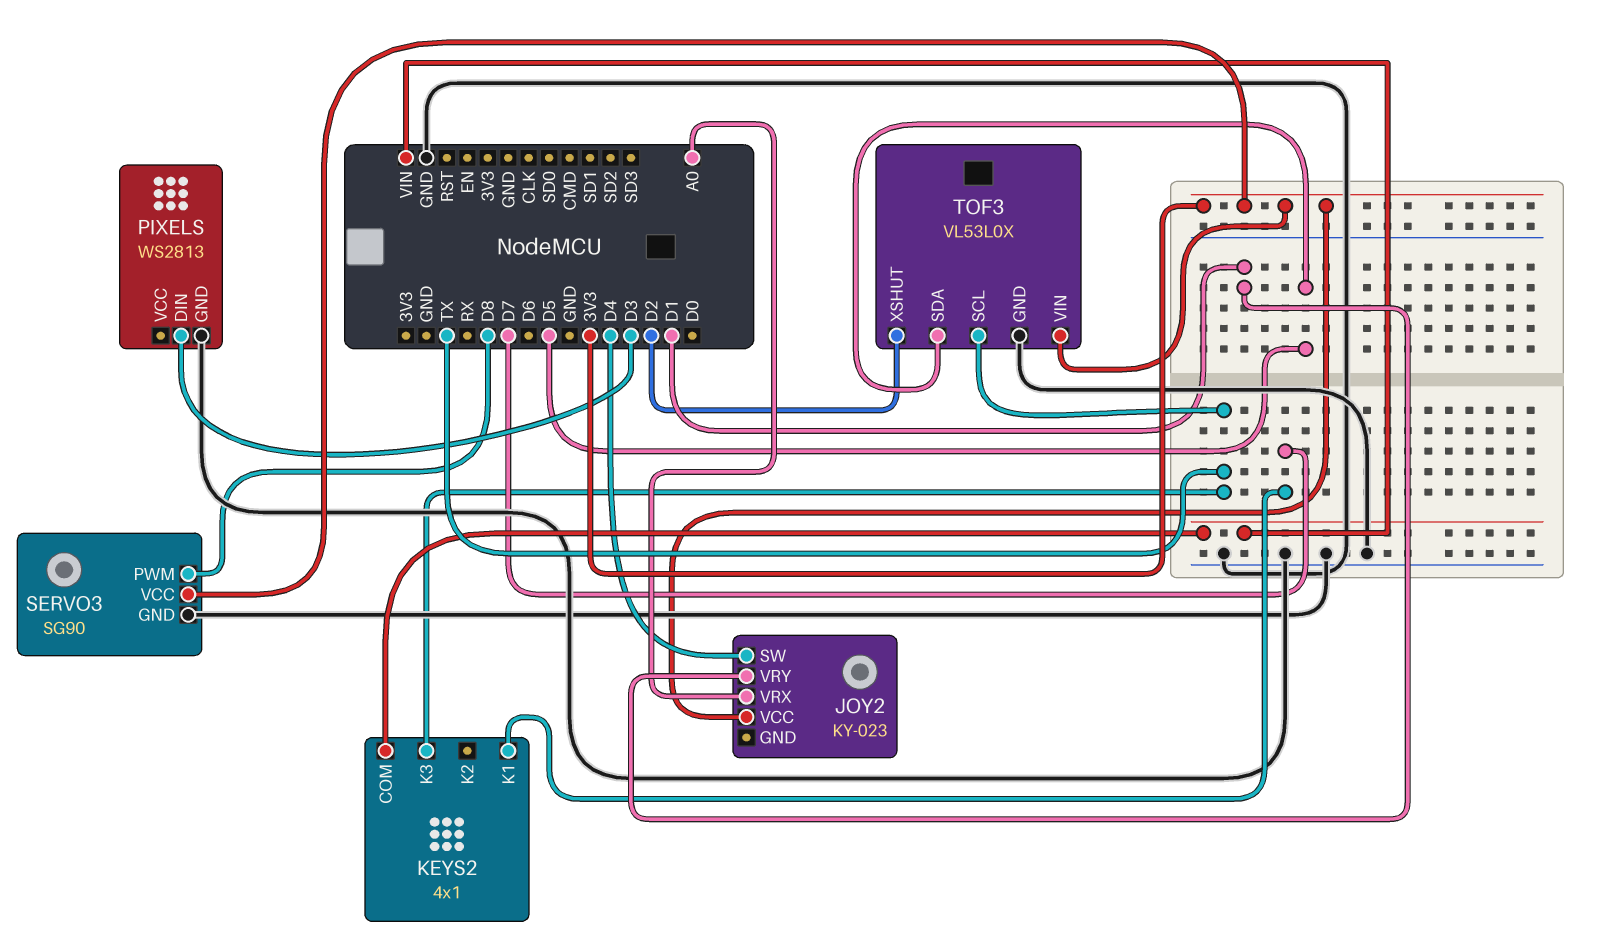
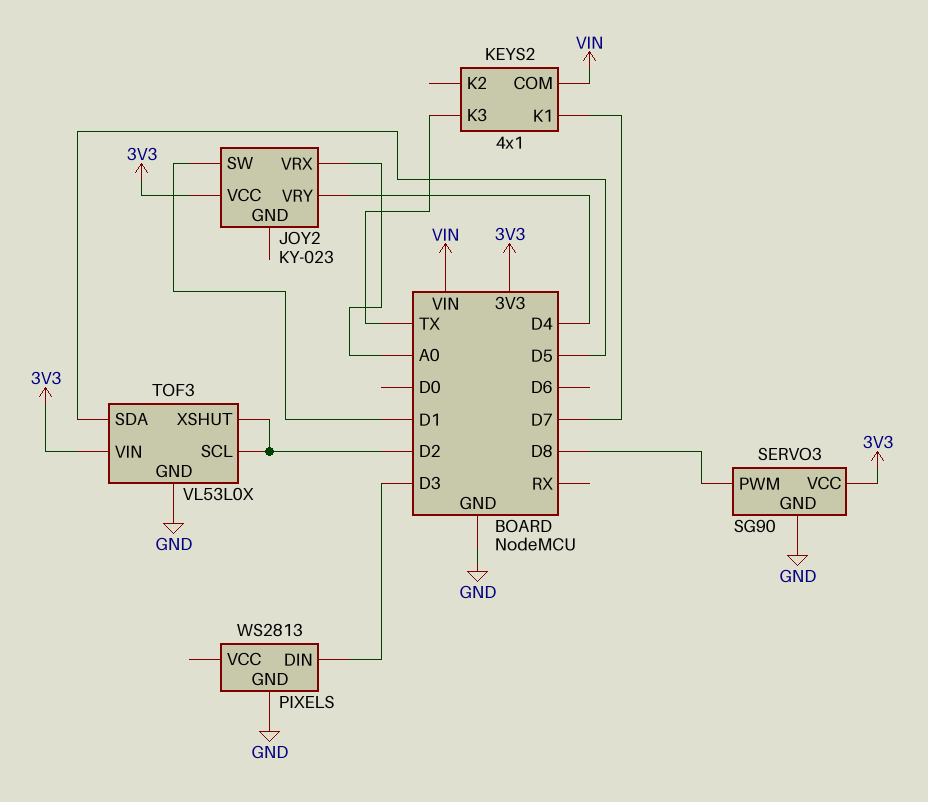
JOY2 pin SW: D4 -> D1
JOY2 pin VRY: D1 -> D4
TOF3 pin SCL: TX -> D2

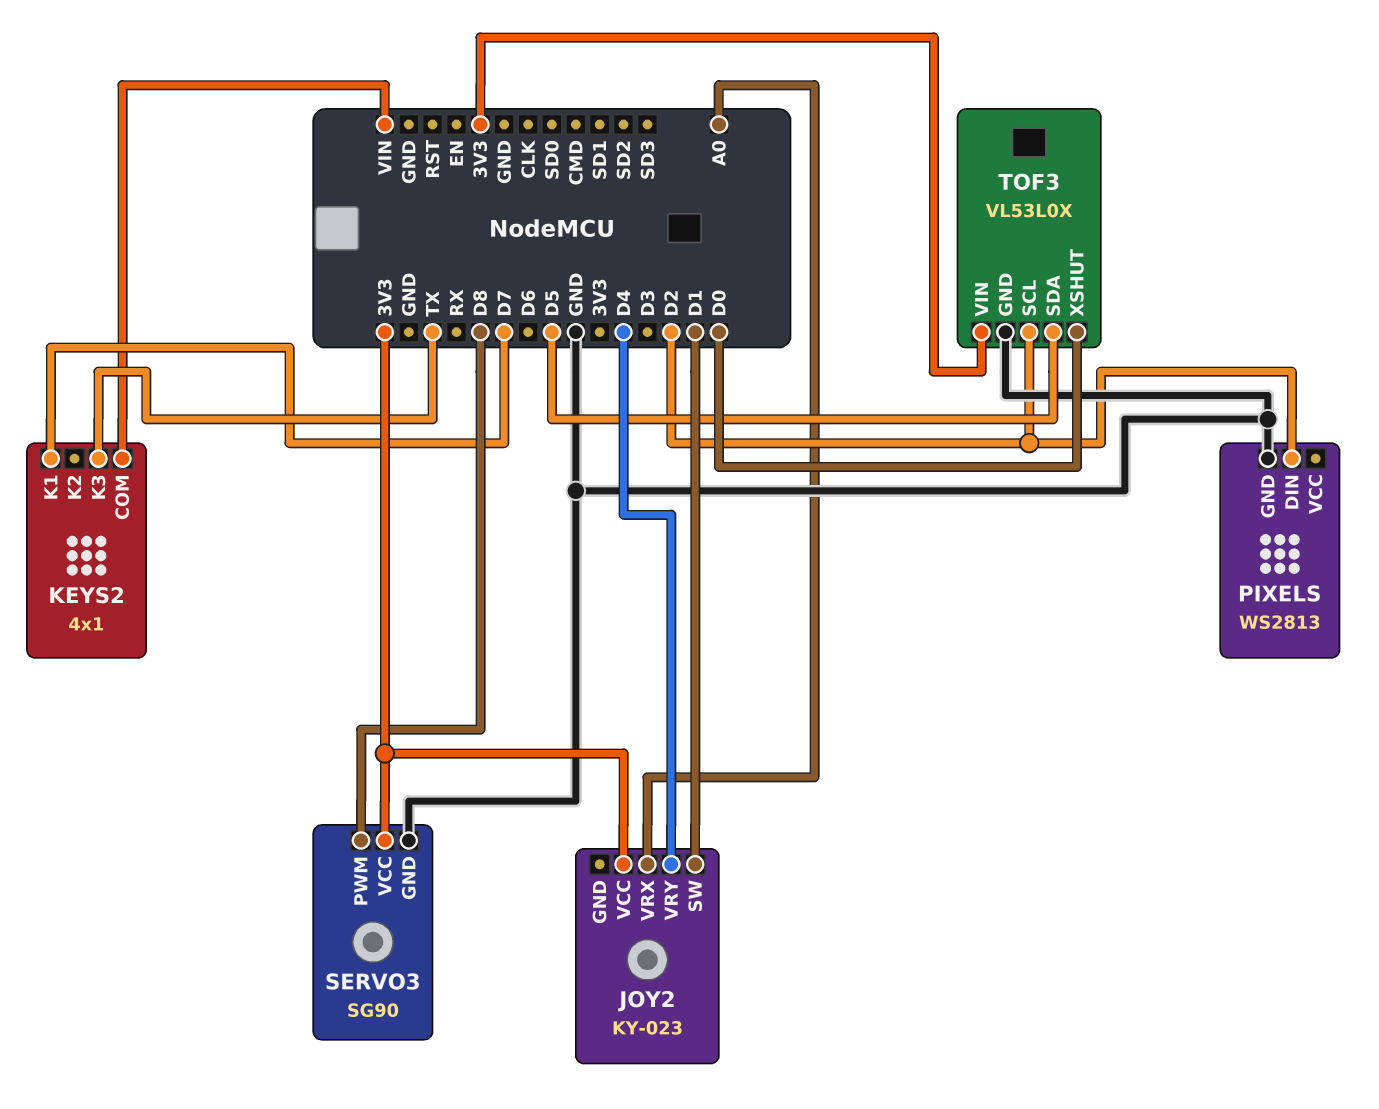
PIXELS pin DIN: D3 -> D2
TOF3 pin XSHUT: D2 -> D0

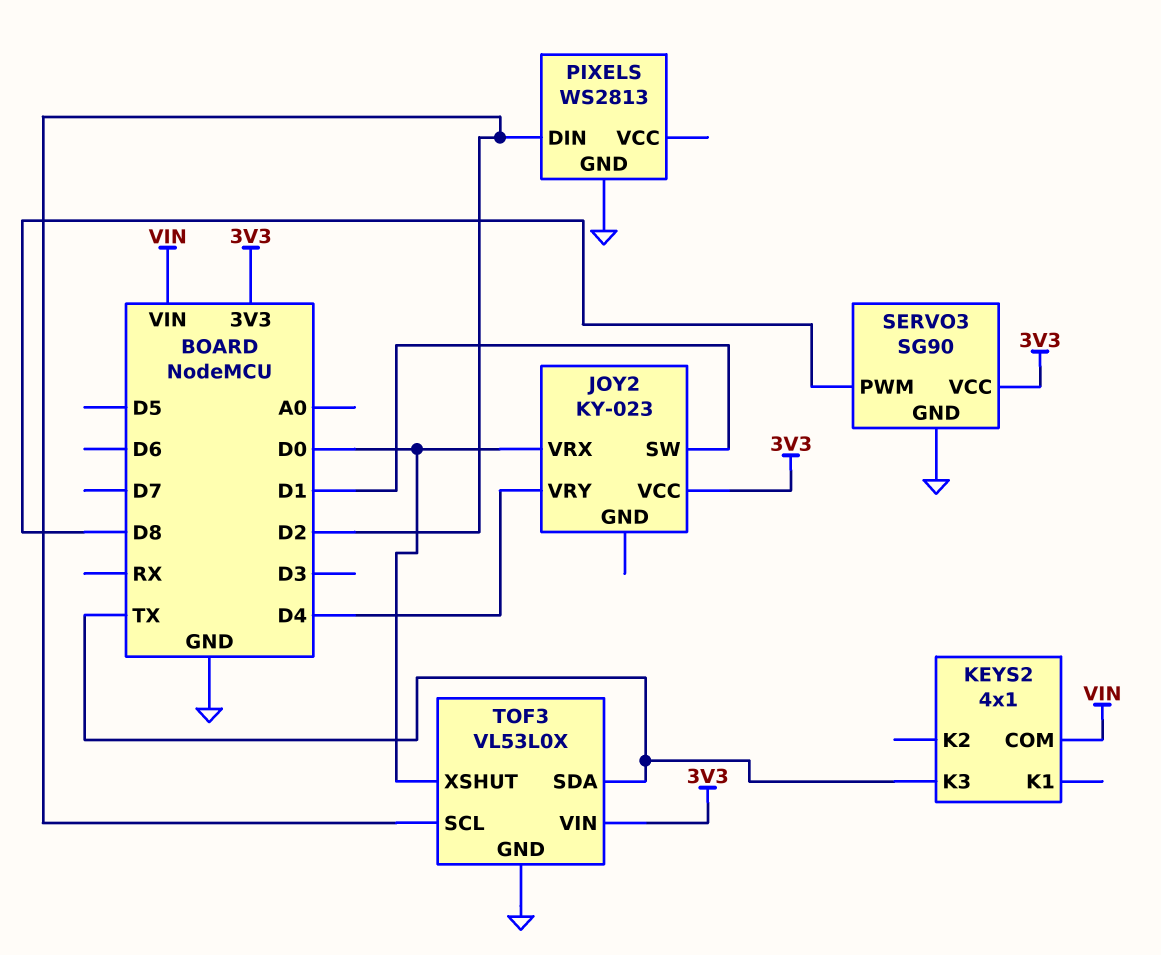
JOY2 pin VRX: A0 -> D0
KEYS2 pin K1: D7 -> none
TOF3 pin SDA: D5 -> TX

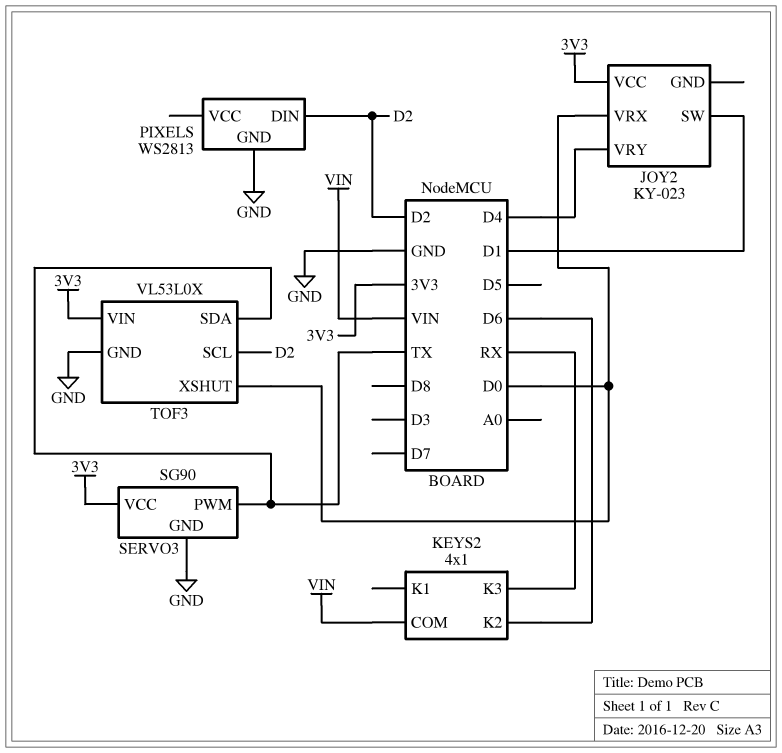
KEYS2 pin K2: none -> D6
KEYS2 pin K3: TX -> RX
SERVO3 pin PWM: D8 -> TX

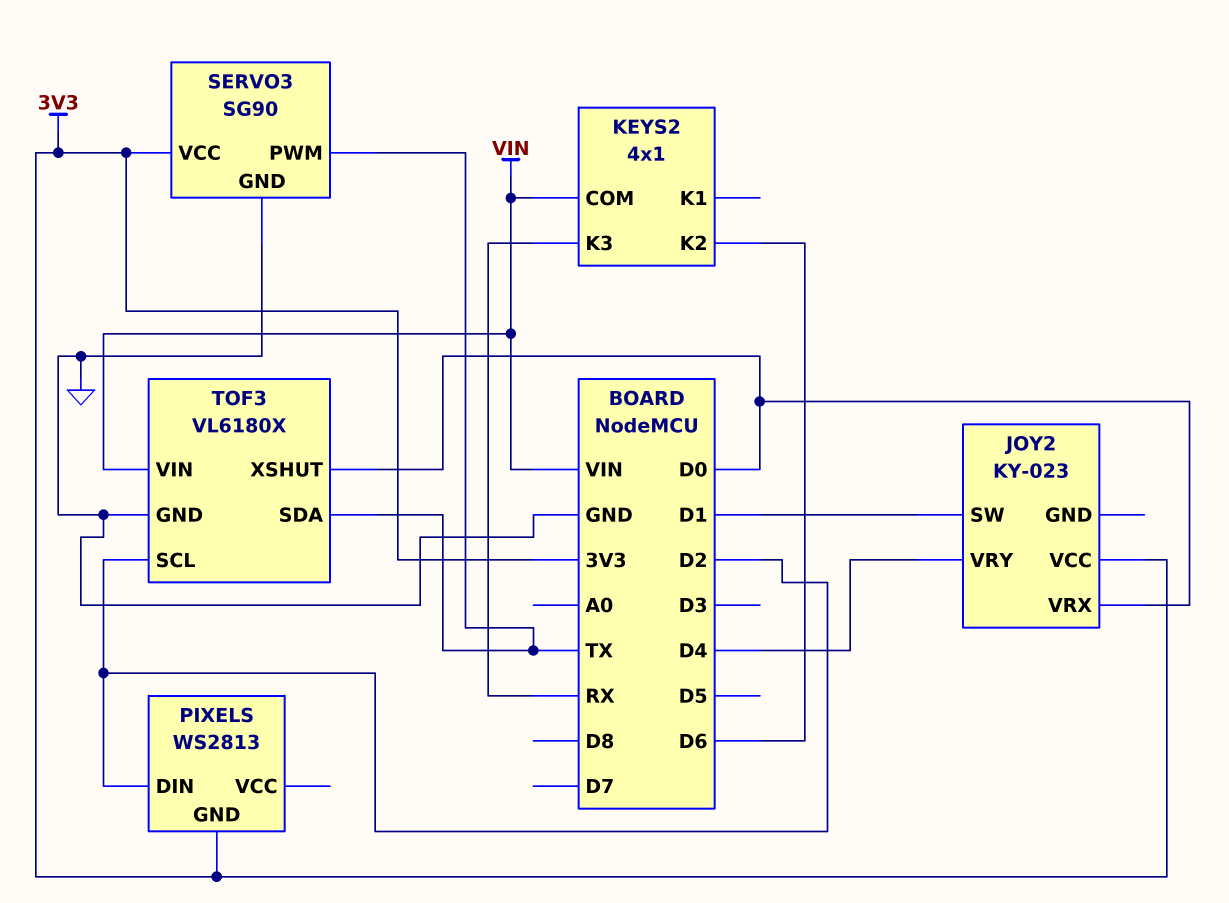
PIXELS pin GND: GND -> 3V3
TOF3: VL53L0X -> VL6180X
TOF3 pin VIN: 3V3 -> VIN

